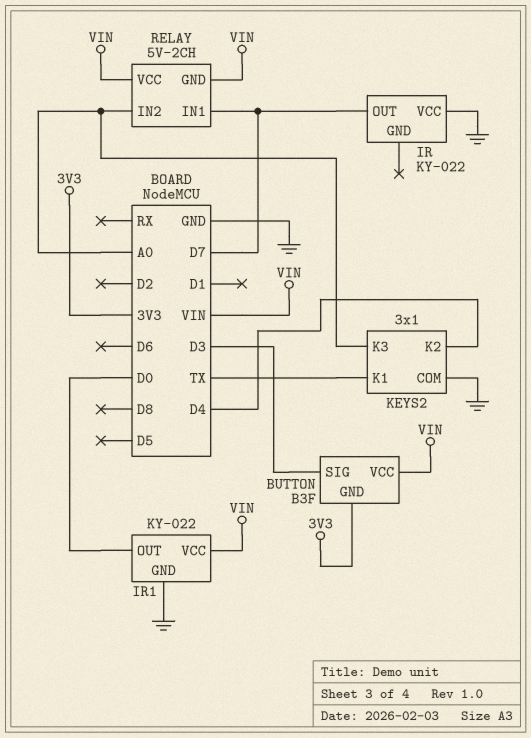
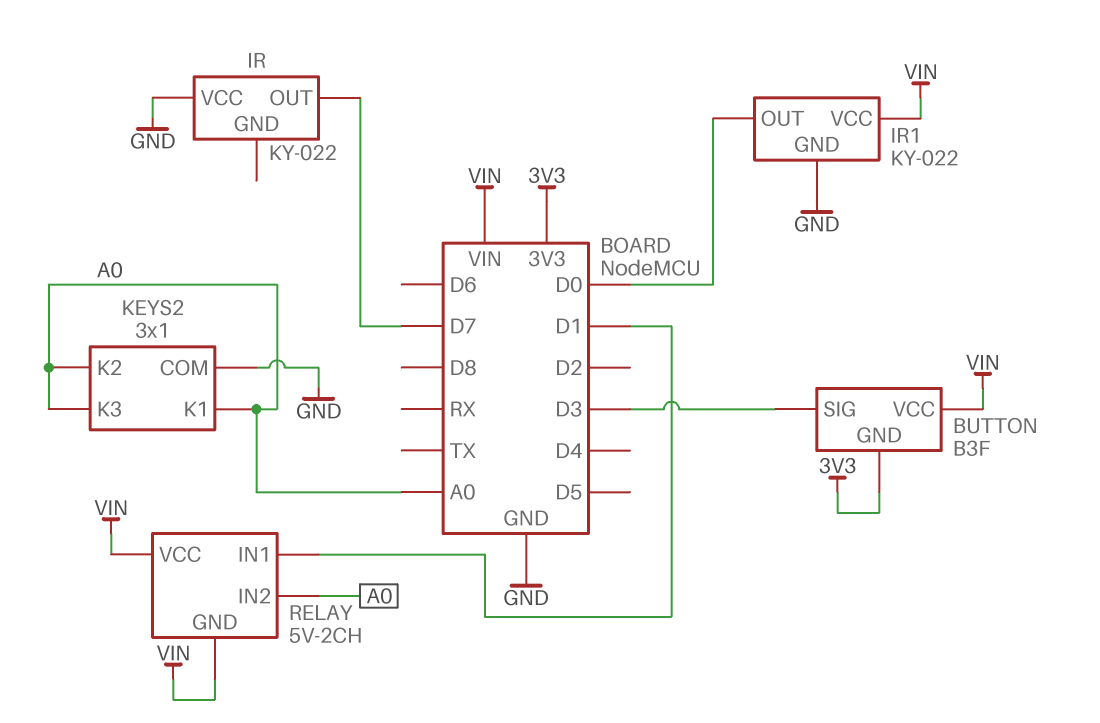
KEYS2 pin K1: TX -> A0
KEYS2 pin K2: D4 -> A0
RELAY pin IN1: D7 -> D1

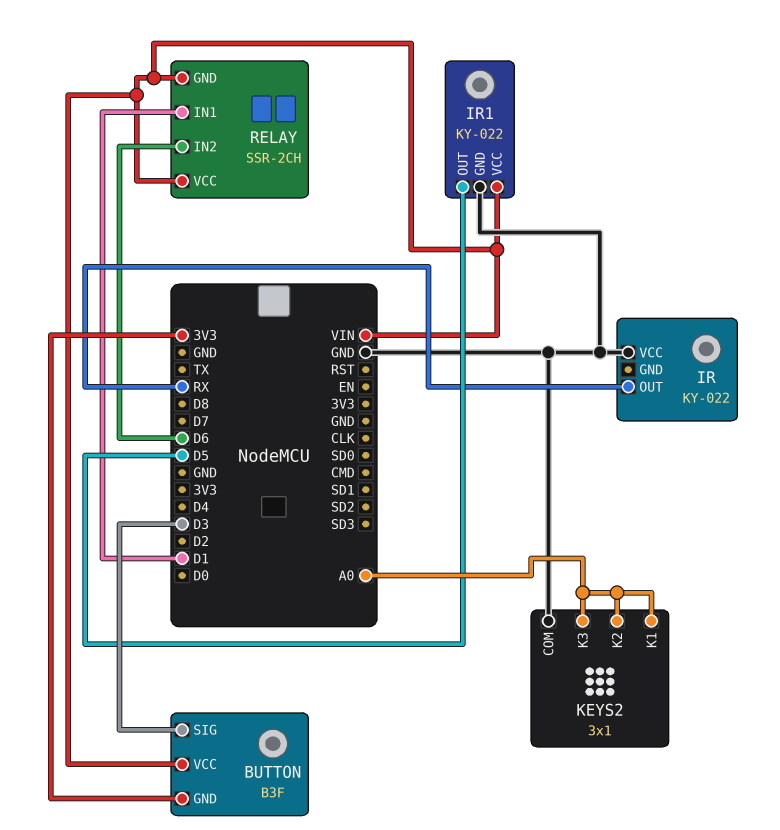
IR pin OUT: D7 -> RX
IR1 pin OUT: D0 -> D5
RELAY: 5V-2CH -> SSR-2CH
RELAY pin IN2: A0 -> D6

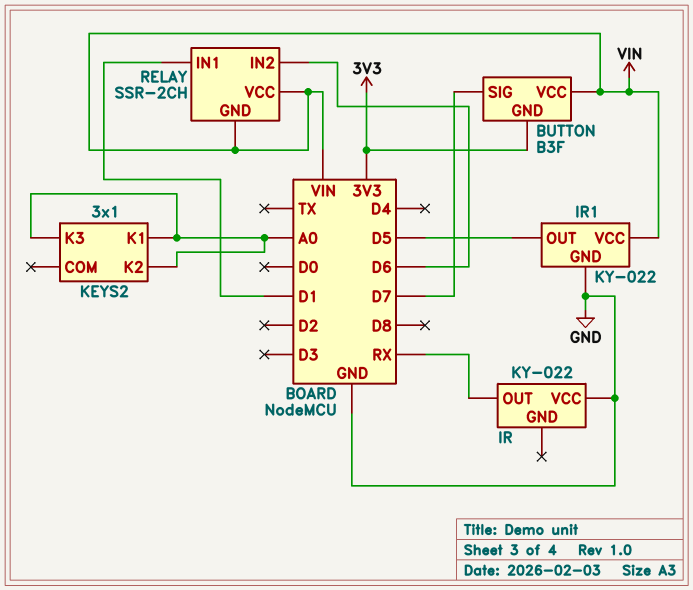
BUTTON pin SIG: D3 -> D7
KEYS2 pin COM: GND -> none

